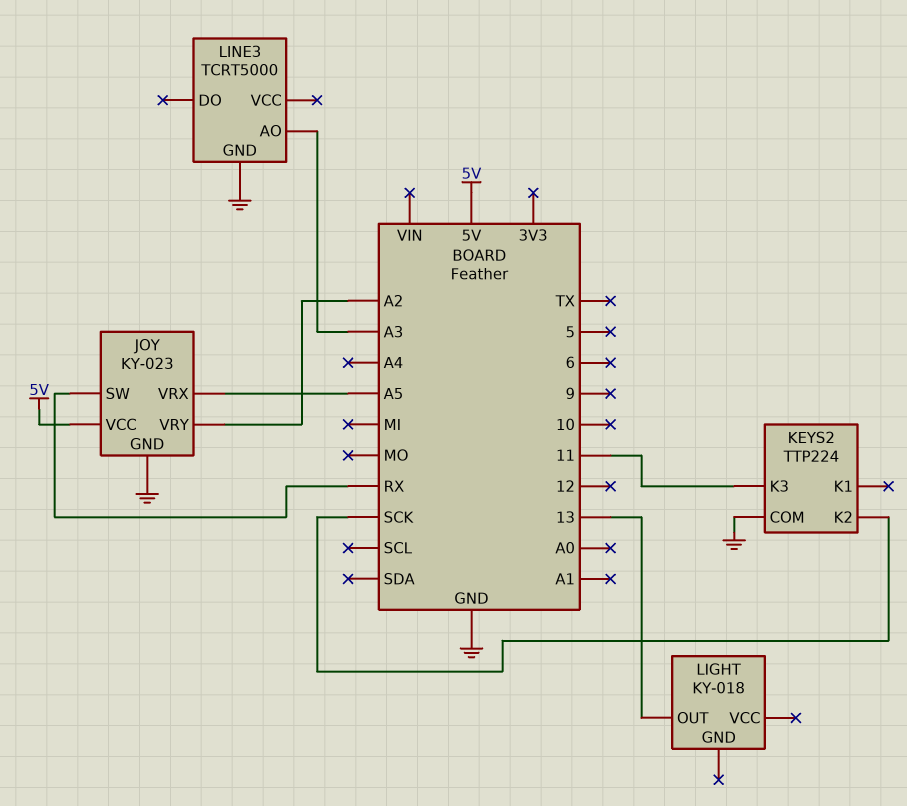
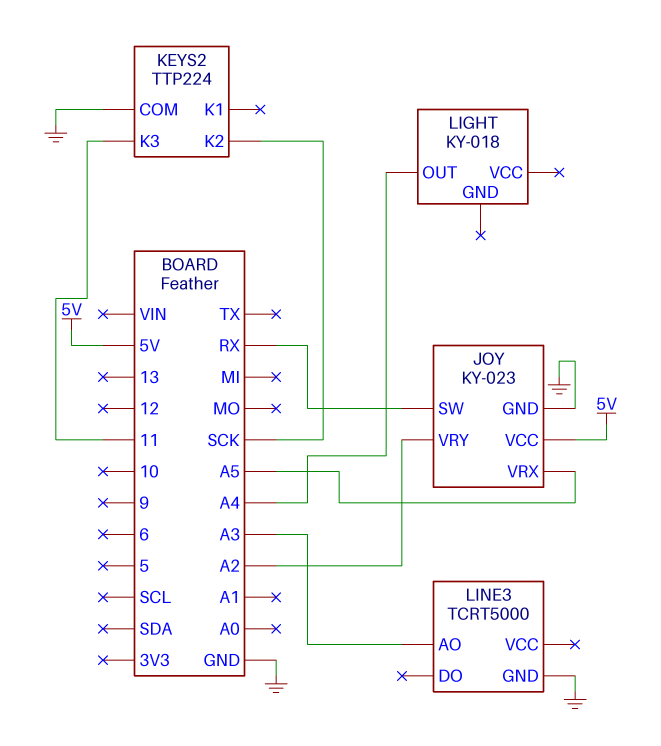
LIGHT pin OUT: 13 -> A4

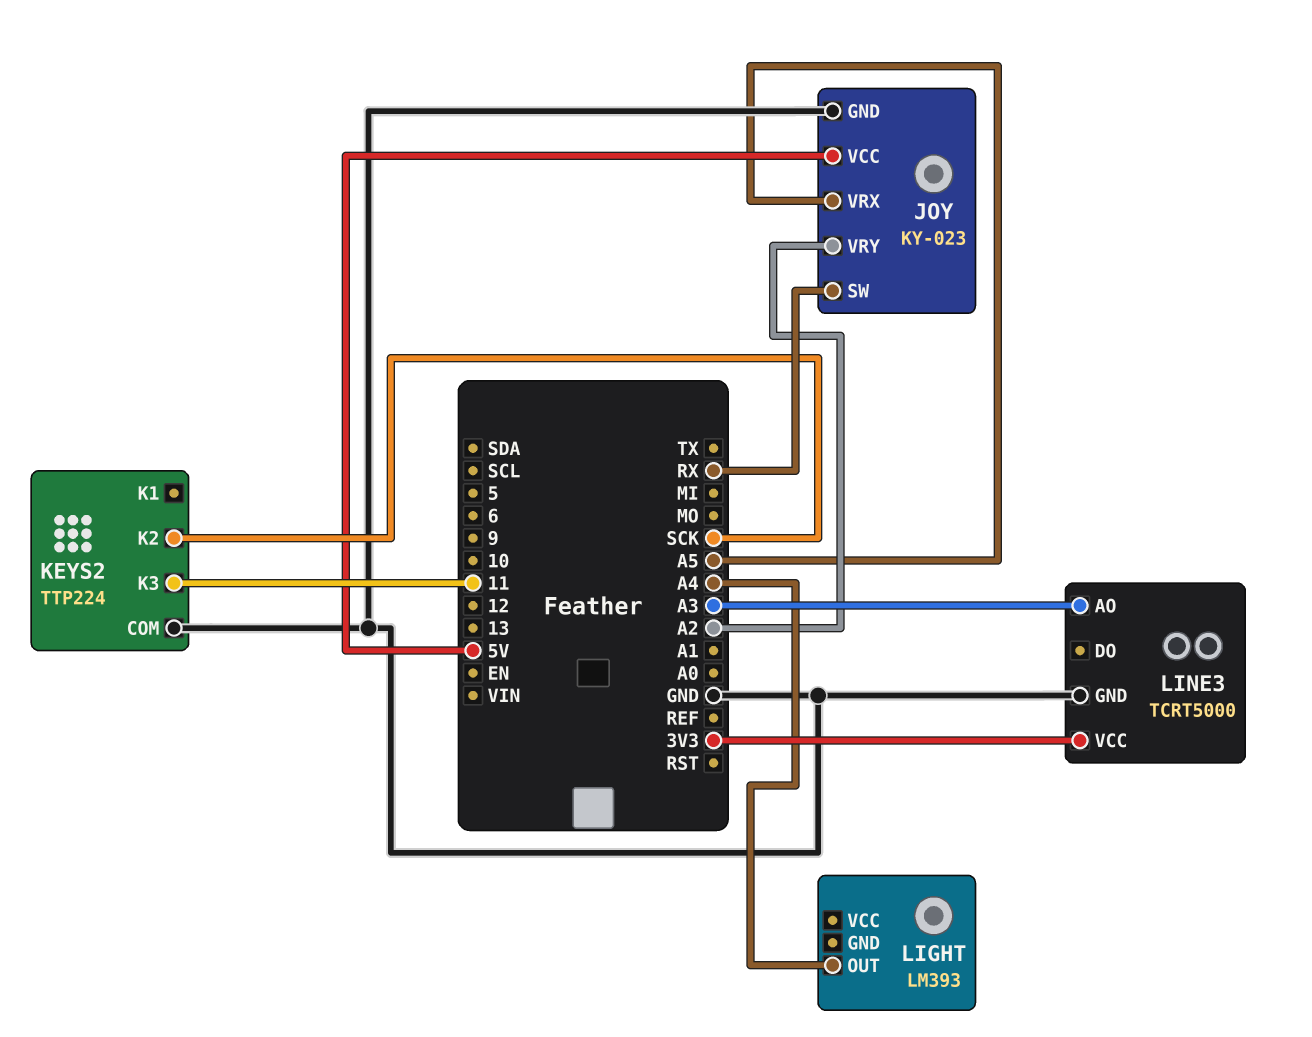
LIGHT: KY-018 -> LM393
LINE3 pin VCC: none -> 3V3

